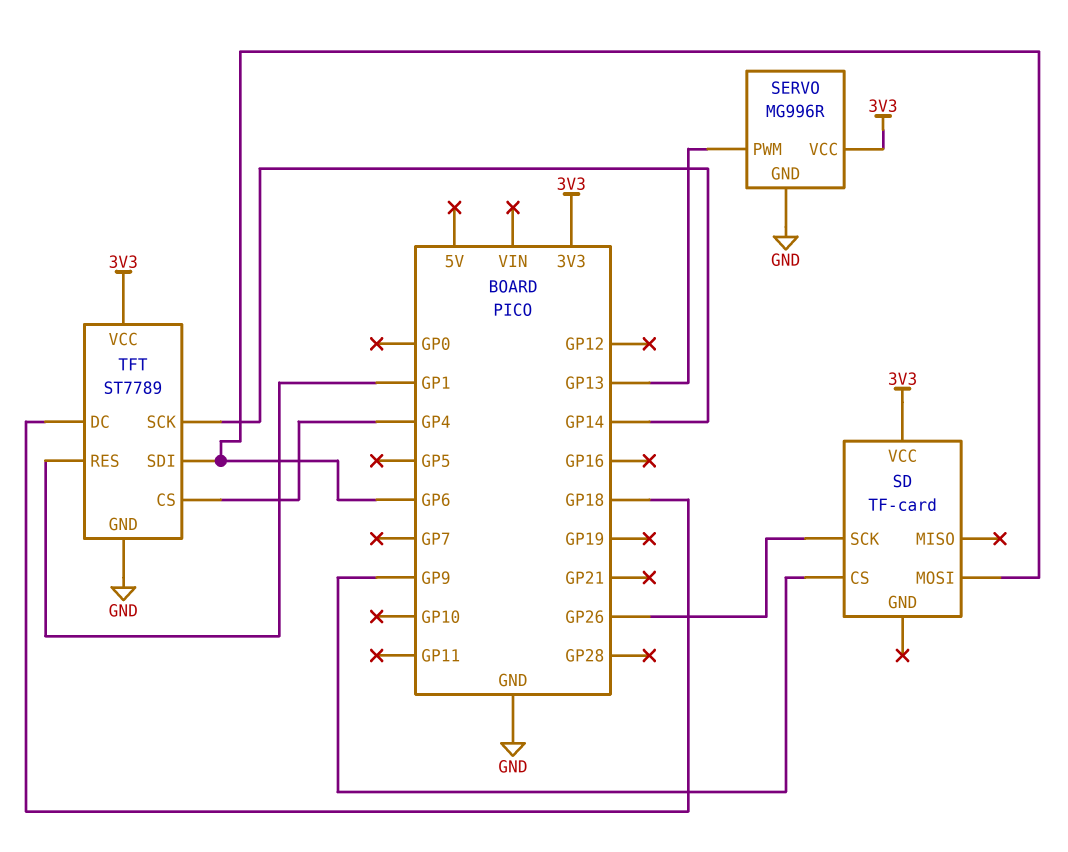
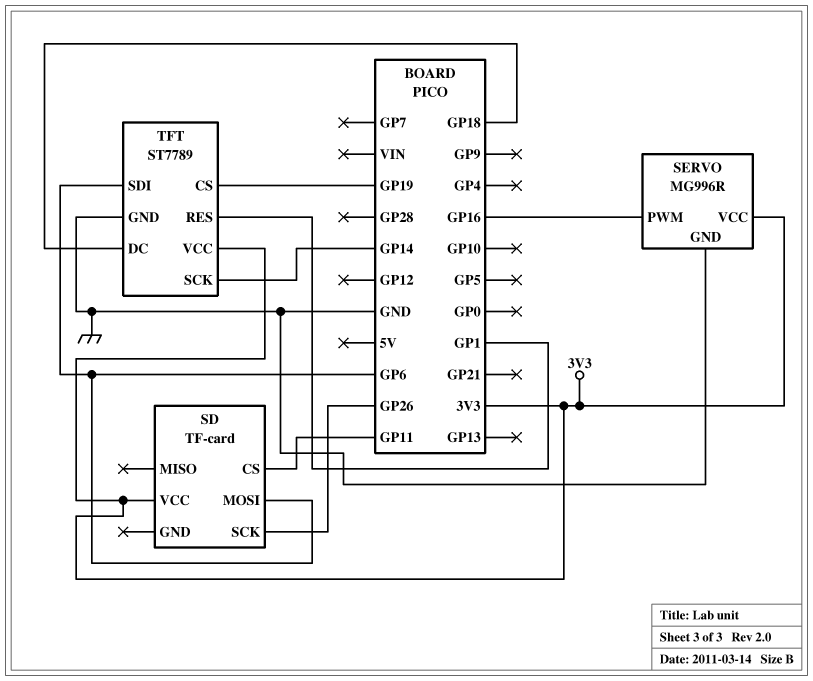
SD pin CS: GP9 -> GP11
SERVO pin PWM: GP13 -> GP16
TFT pin CS: GP4 -> GP19

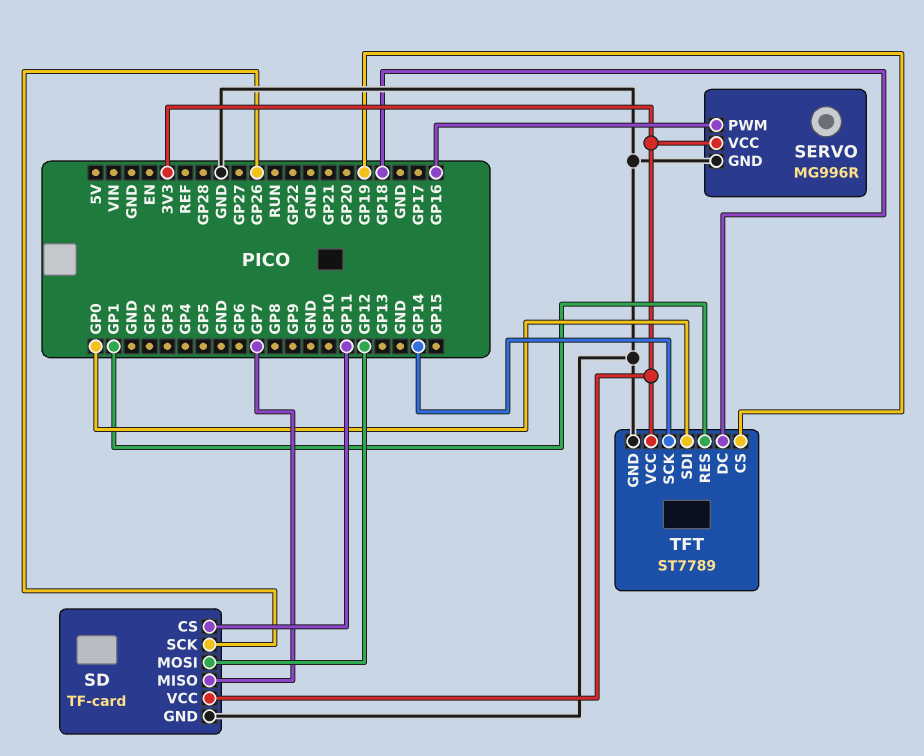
SD pin GND: none -> GND
SD pin MISO: none -> GP7
SD pin MOSI: GP6 -> GP12
TFT pin SDI: GP6 -> GP0

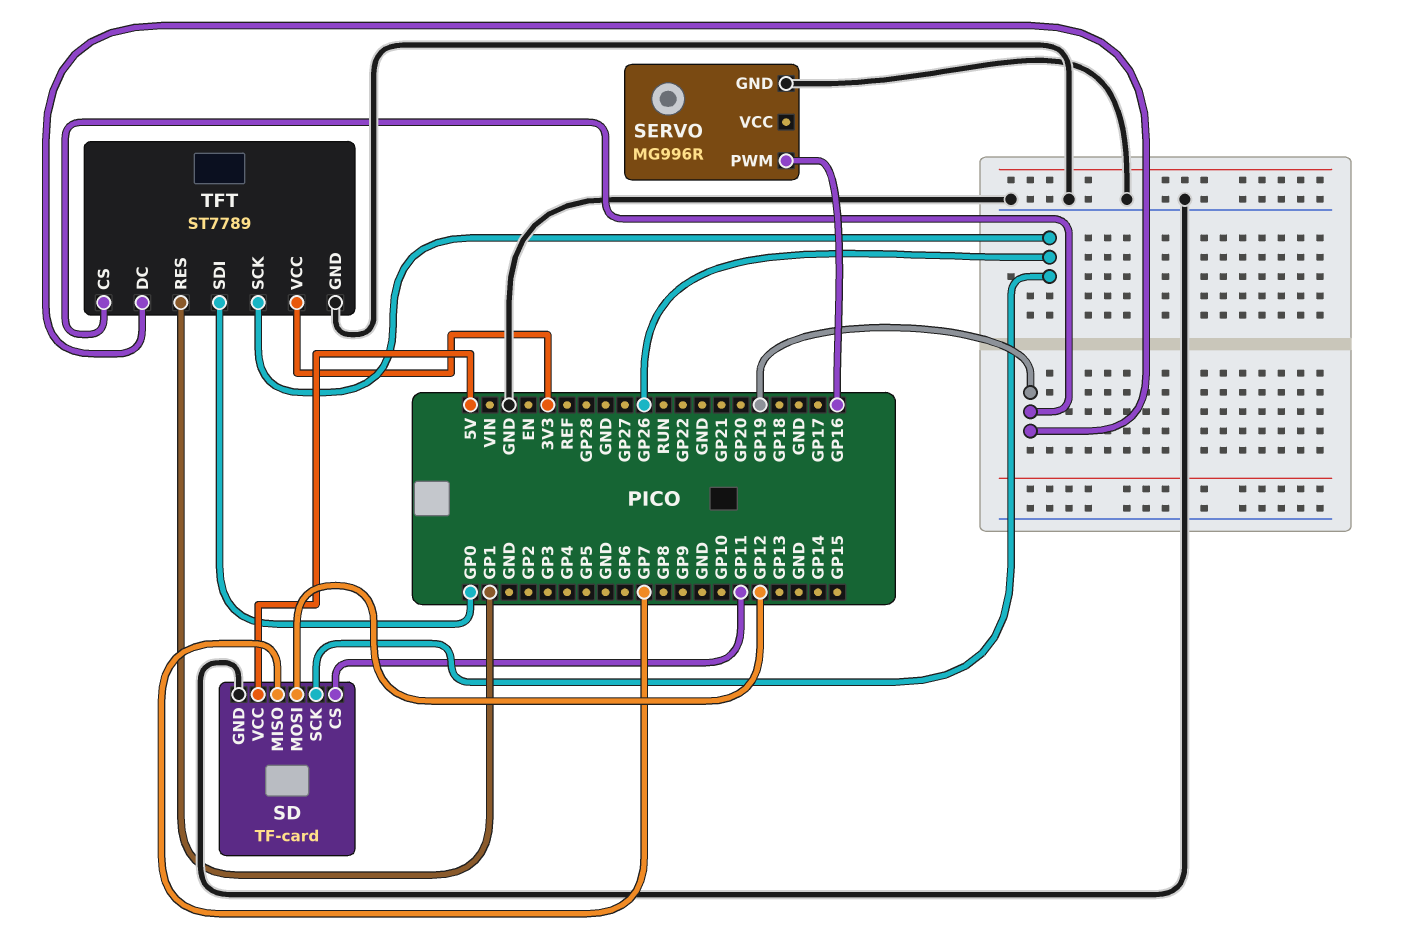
SD pin VCC: 3V3 -> 5V
SERVO pin VCC: 3V3 -> none
TFT pin DC: GP18 -> GP19
TFT pin SCK: GP14 -> GP26

